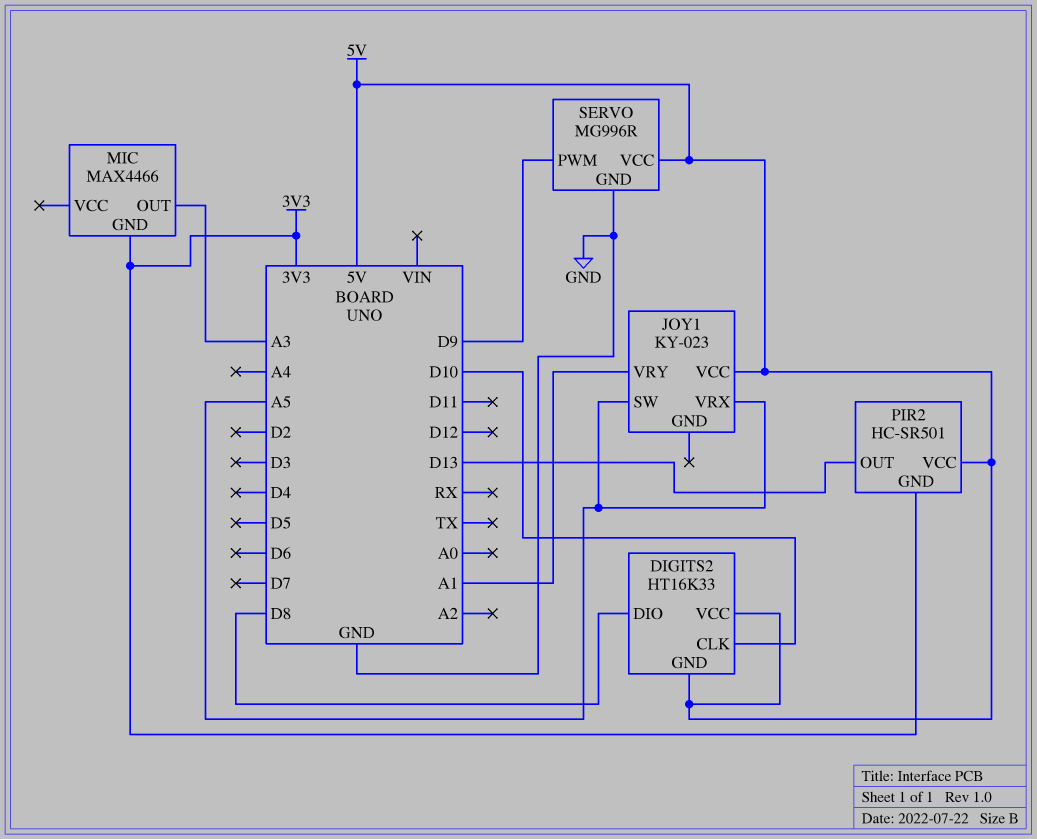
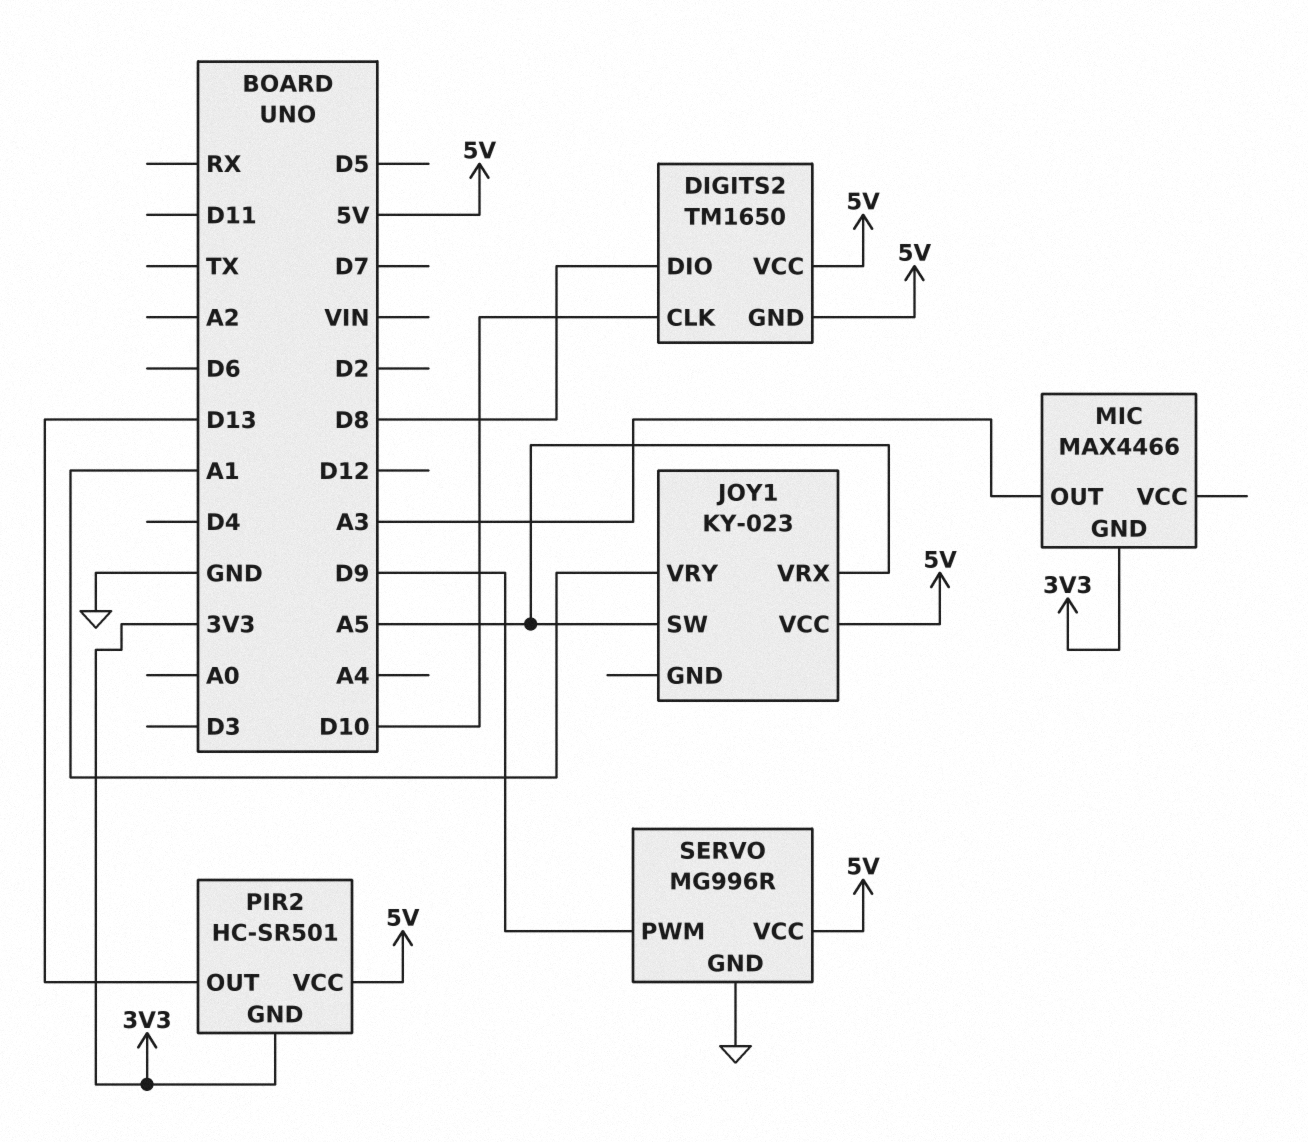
DIGITS2: HT16K33 -> TM1650

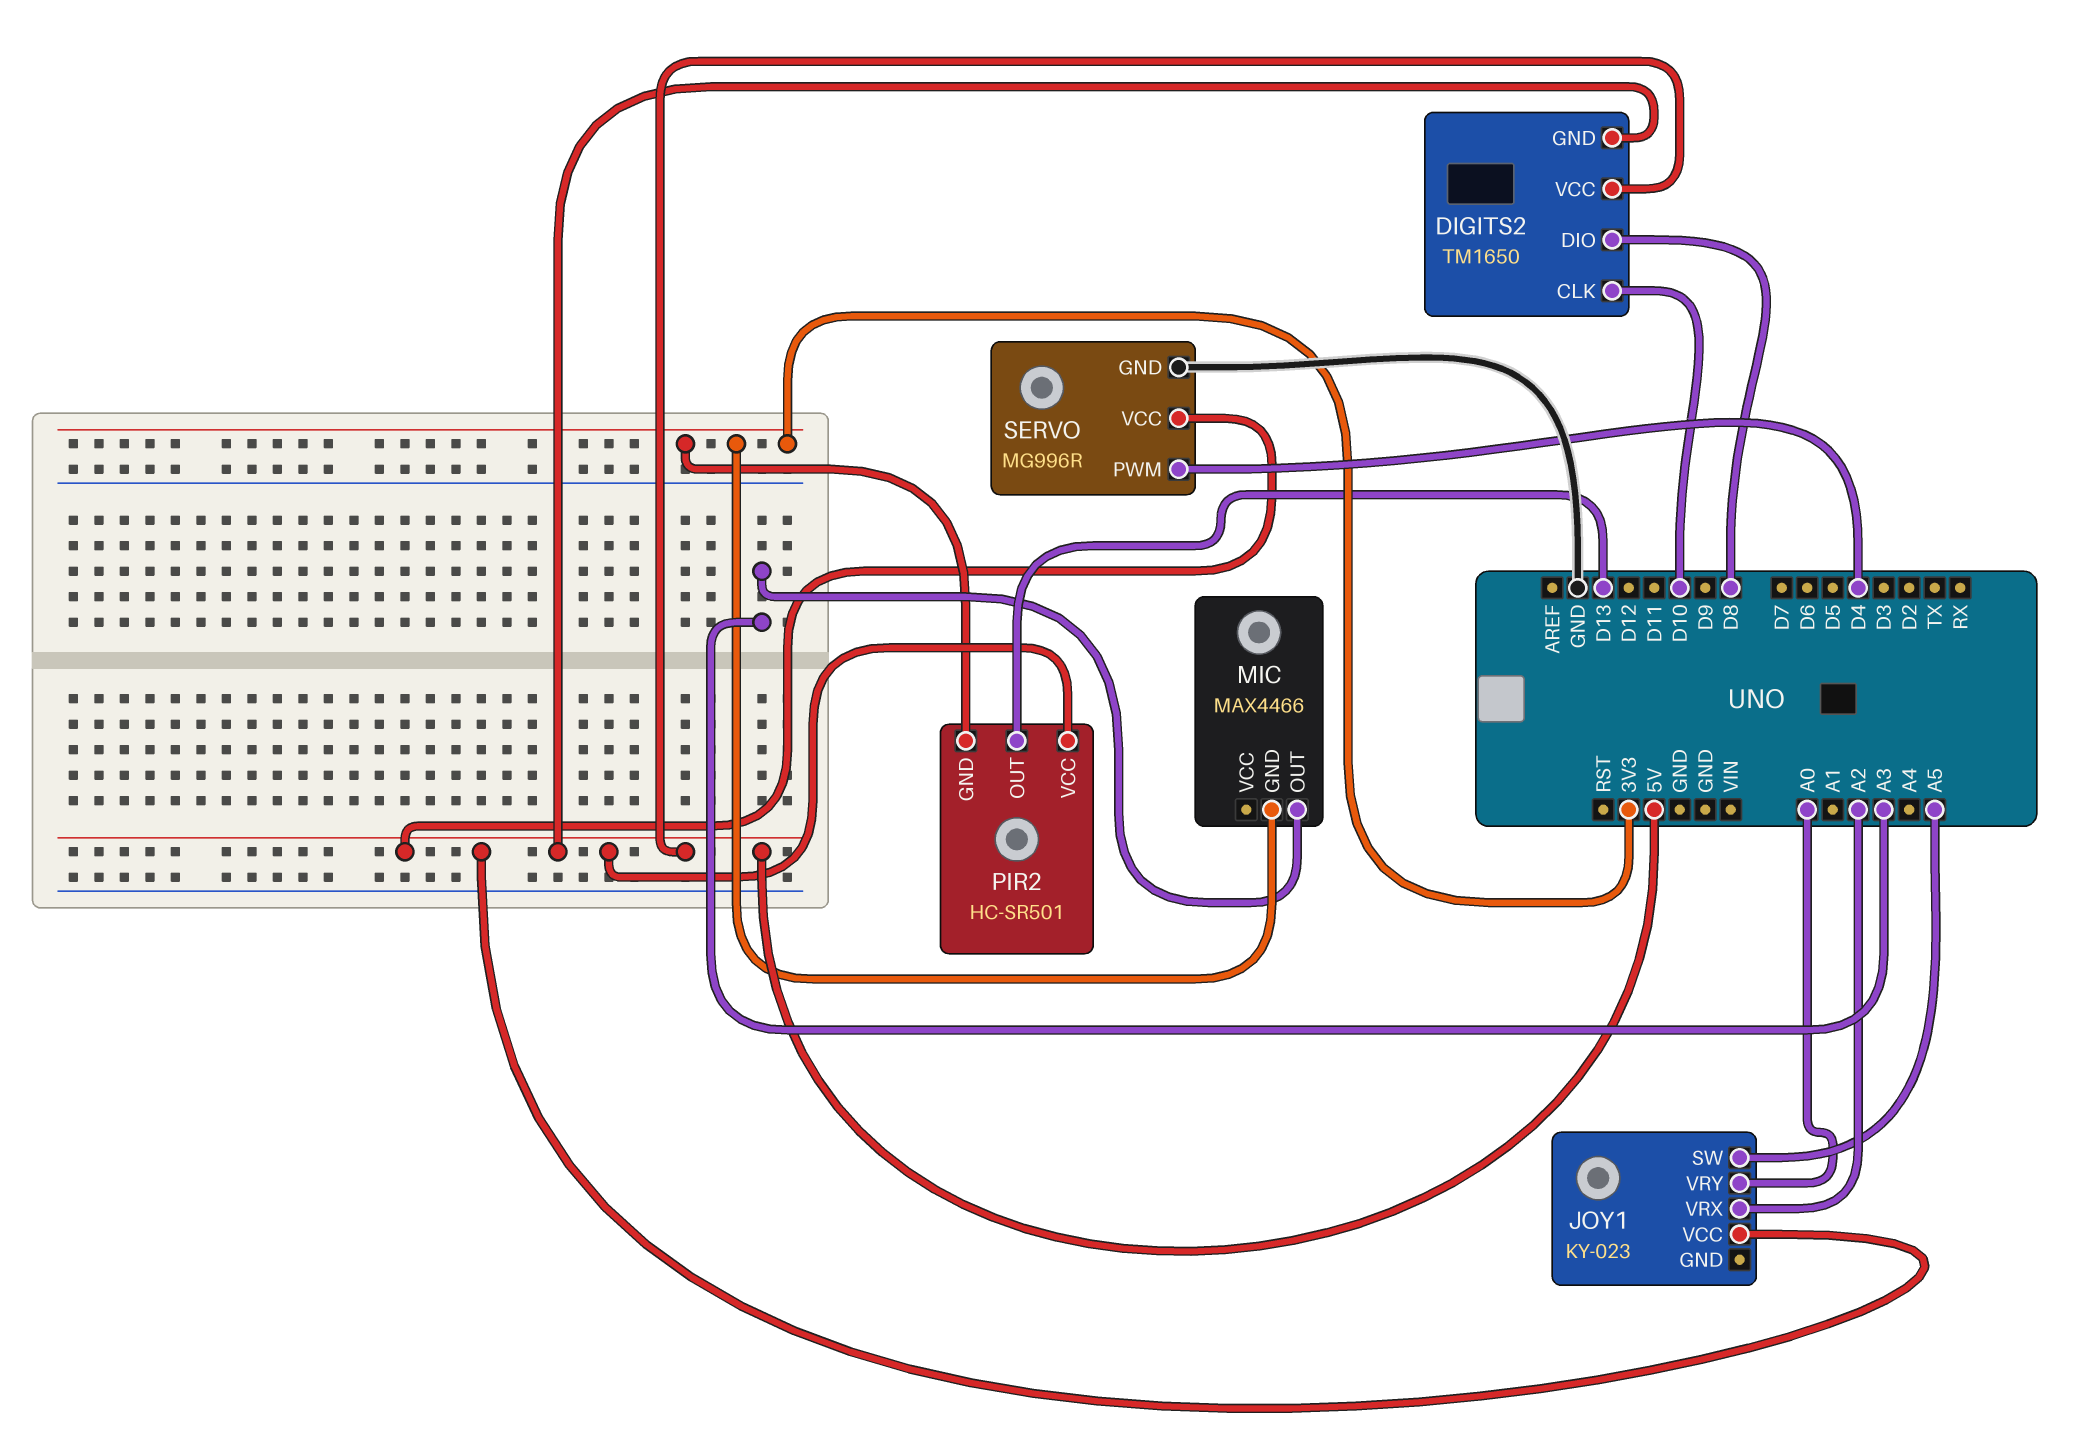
JOY1 pin VRX: A5 -> A2
JOY1 pin VRY: A1 -> A0
SERVO pin PWM: D9 -> D4

